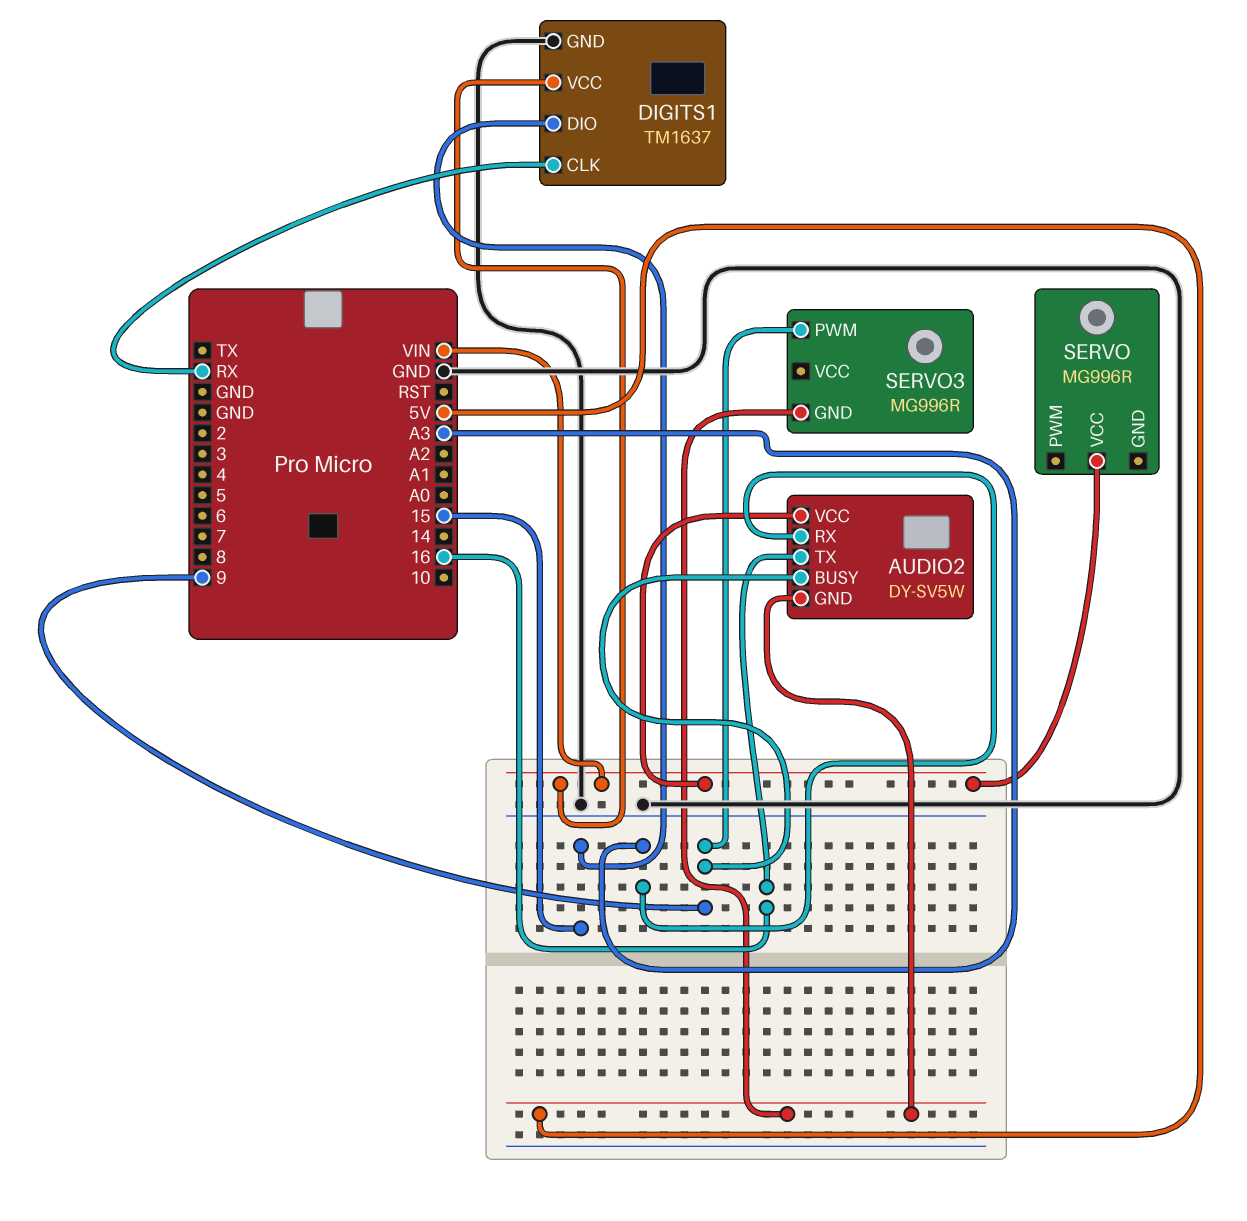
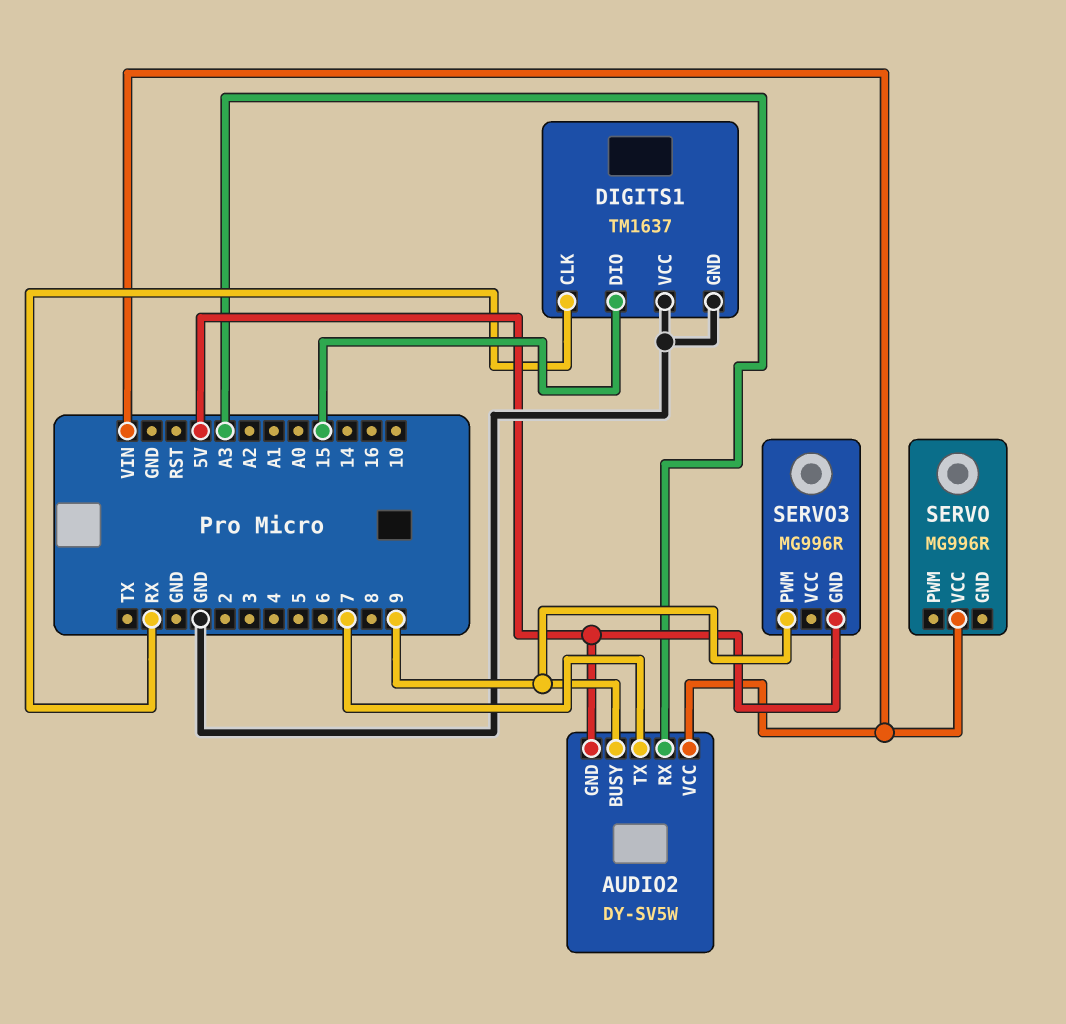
AUDIO2 pin TX: 16 -> 7
DIGITS1 pin VCC: VIN -> GND

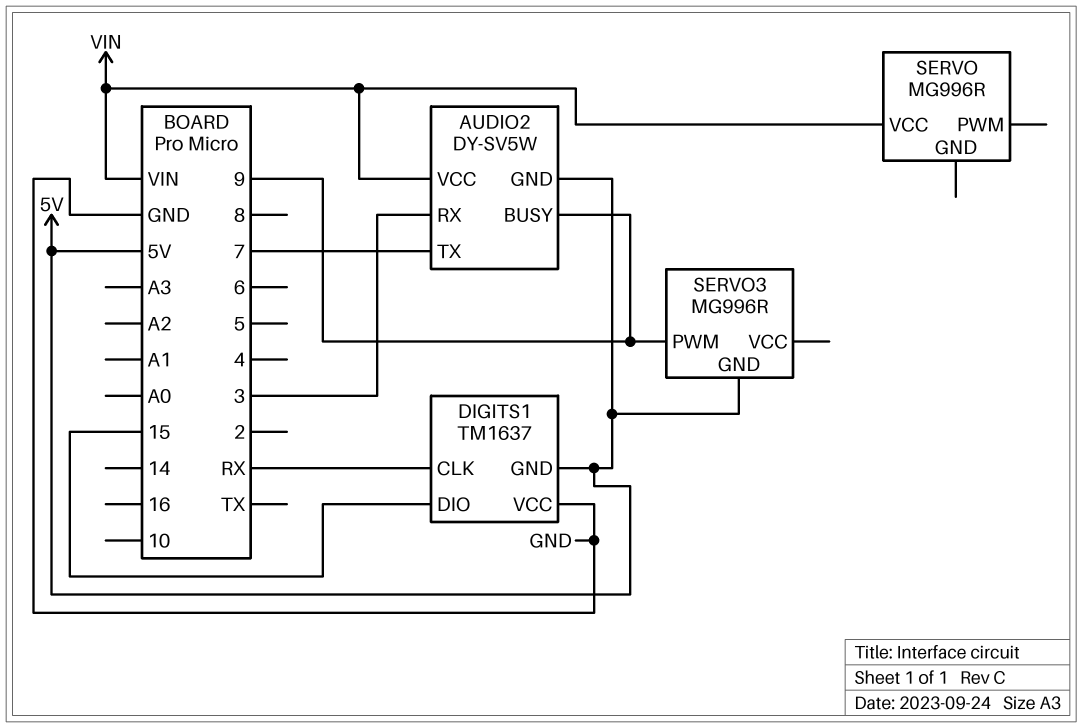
AUDIO2 pin RX: A3 -> 3
DIGITS1 pin GND: GND -> 5V

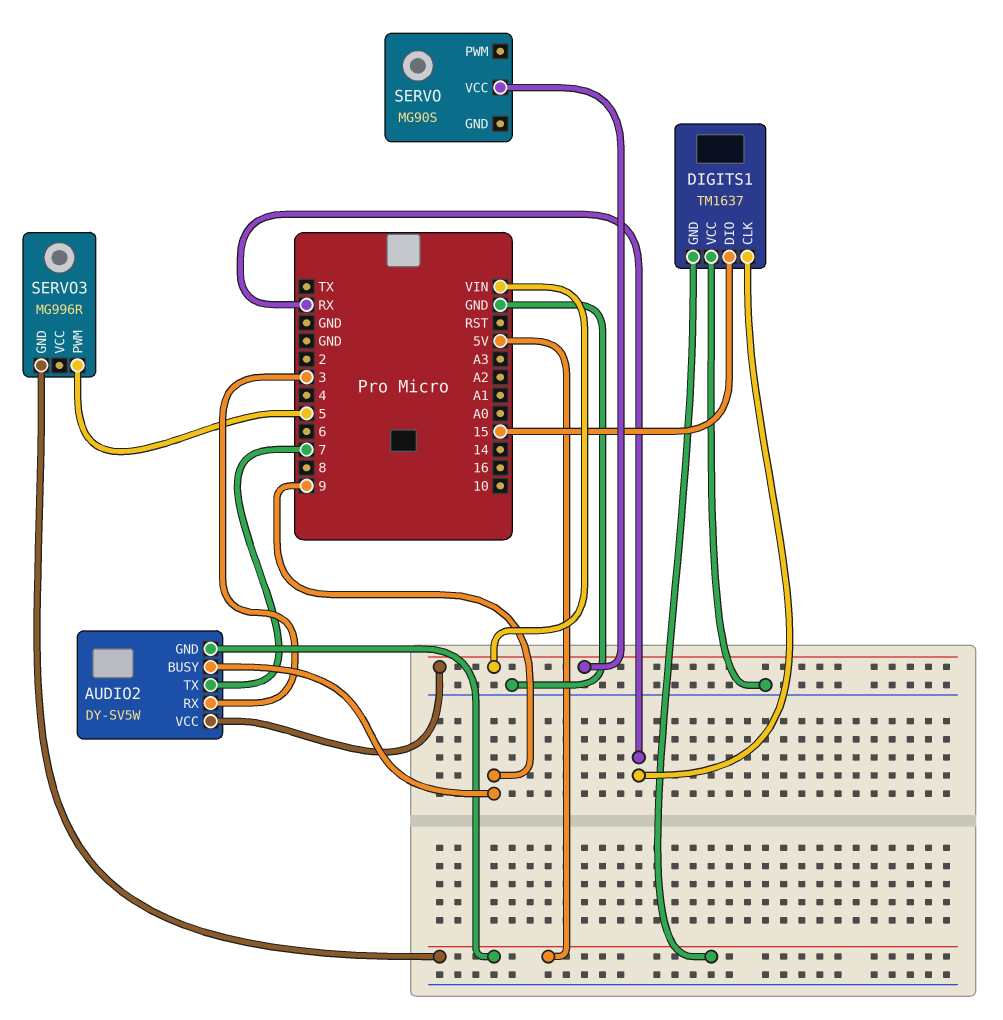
SERVO: MG996R -> MG90S
SERVO3 pin PWM: 9 -> 5

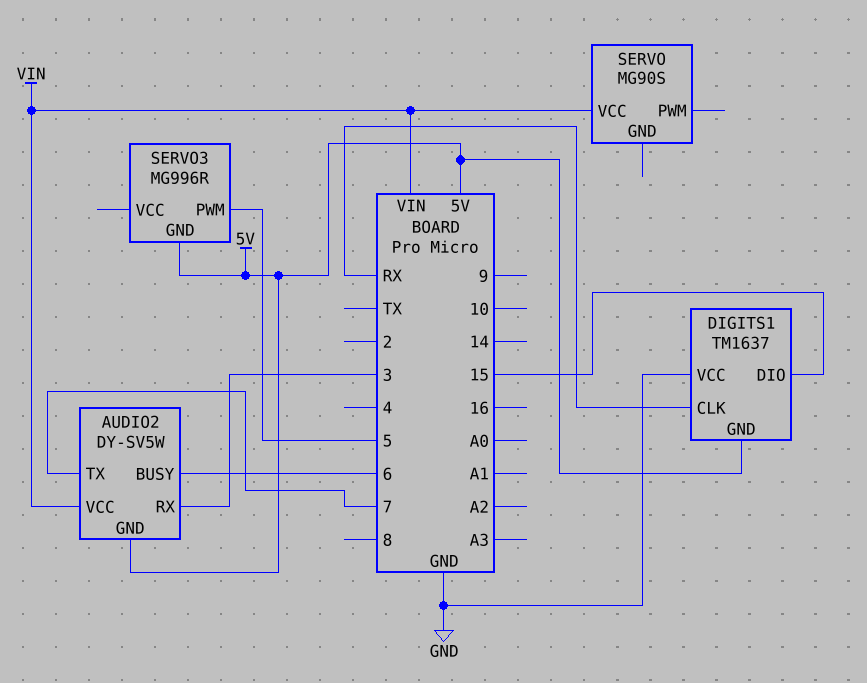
AUDIO2 pin BUSY: 9 -> 6

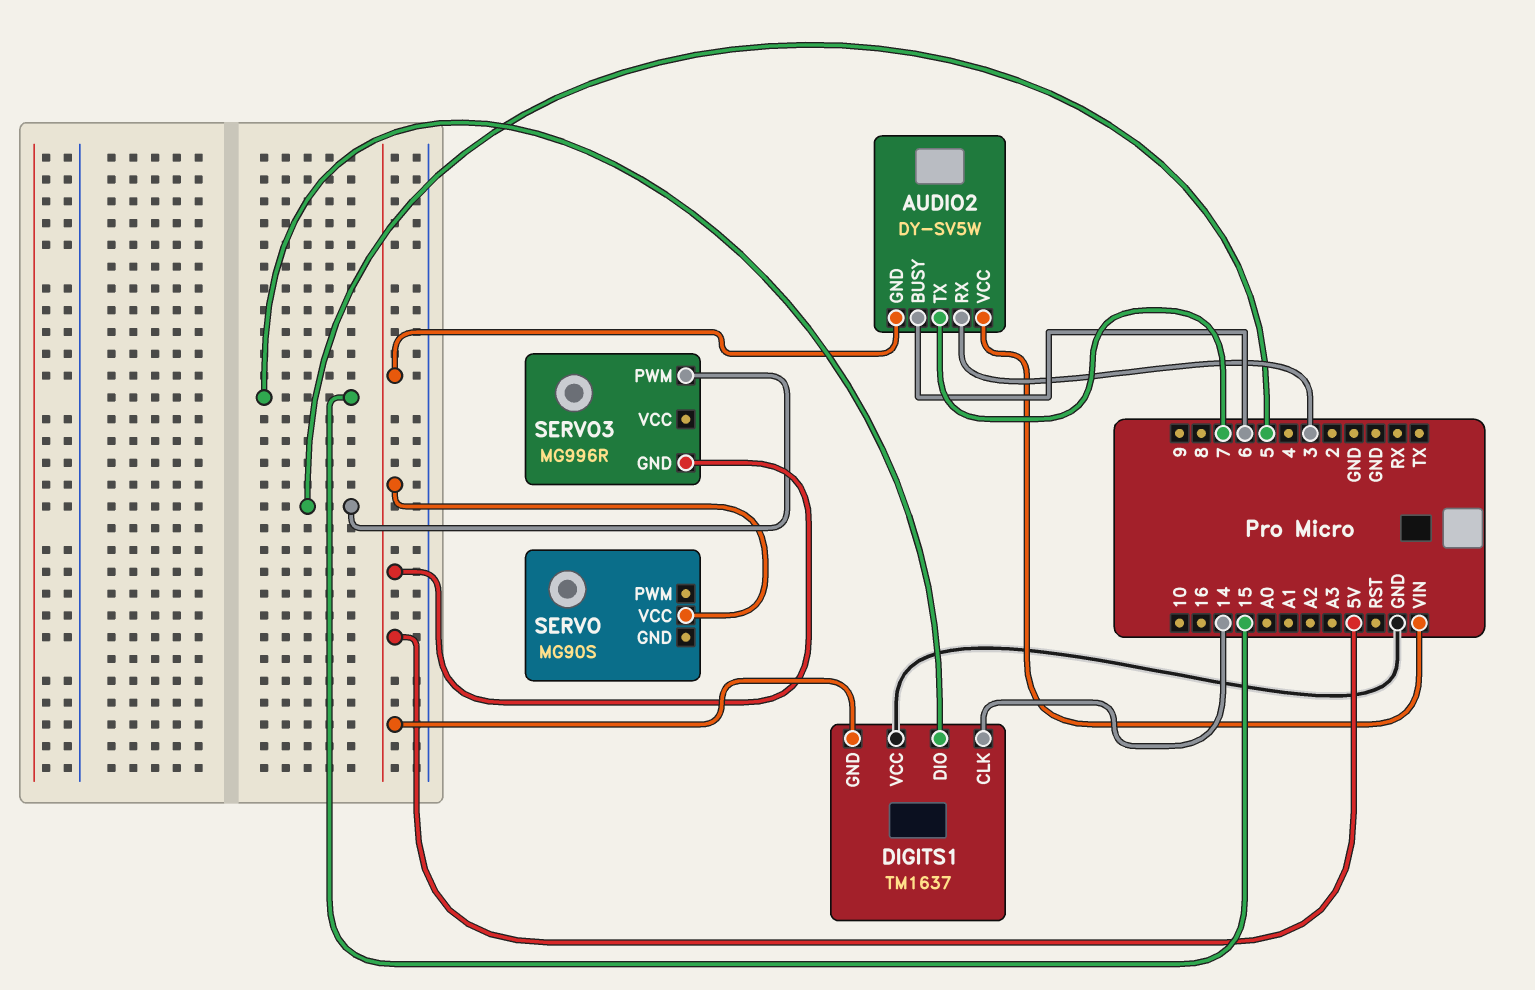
DIGITS1 pin CLK: RX -> 14
SERVO pin VCC: VIN -> 5V

